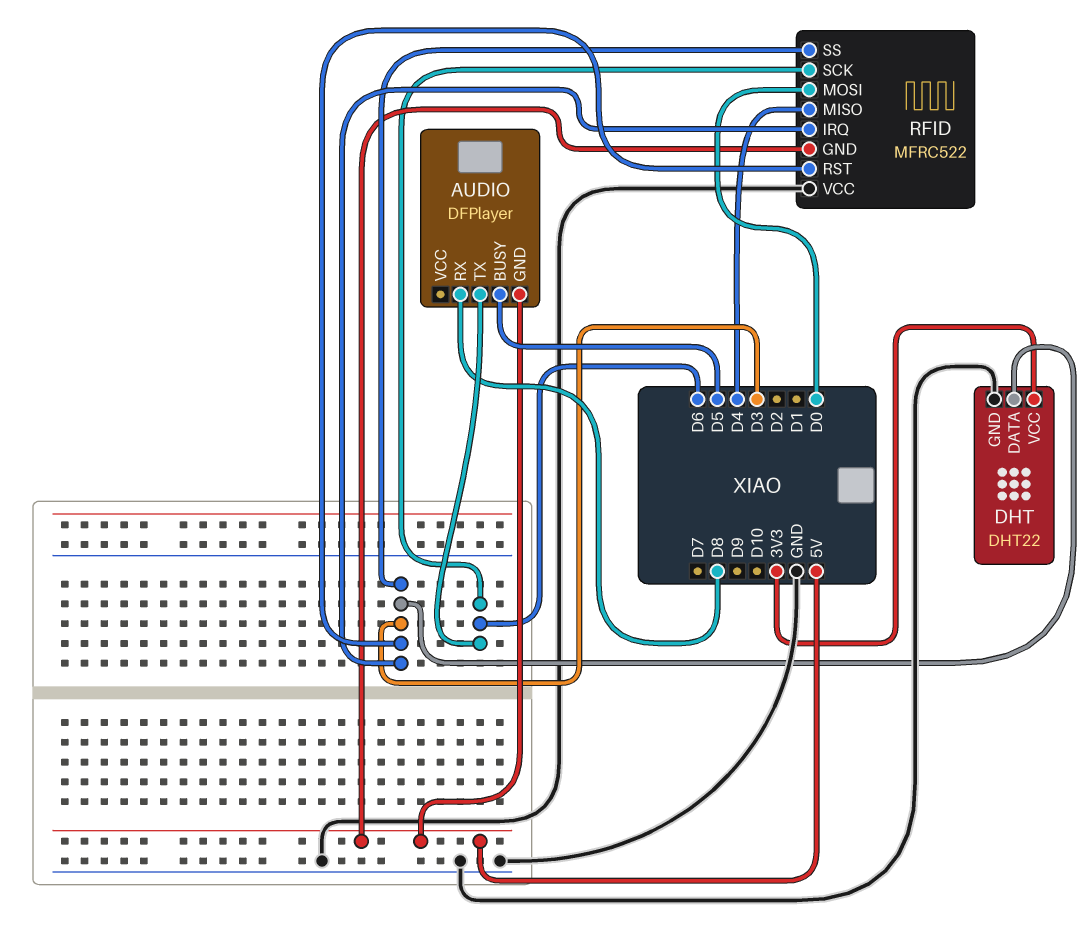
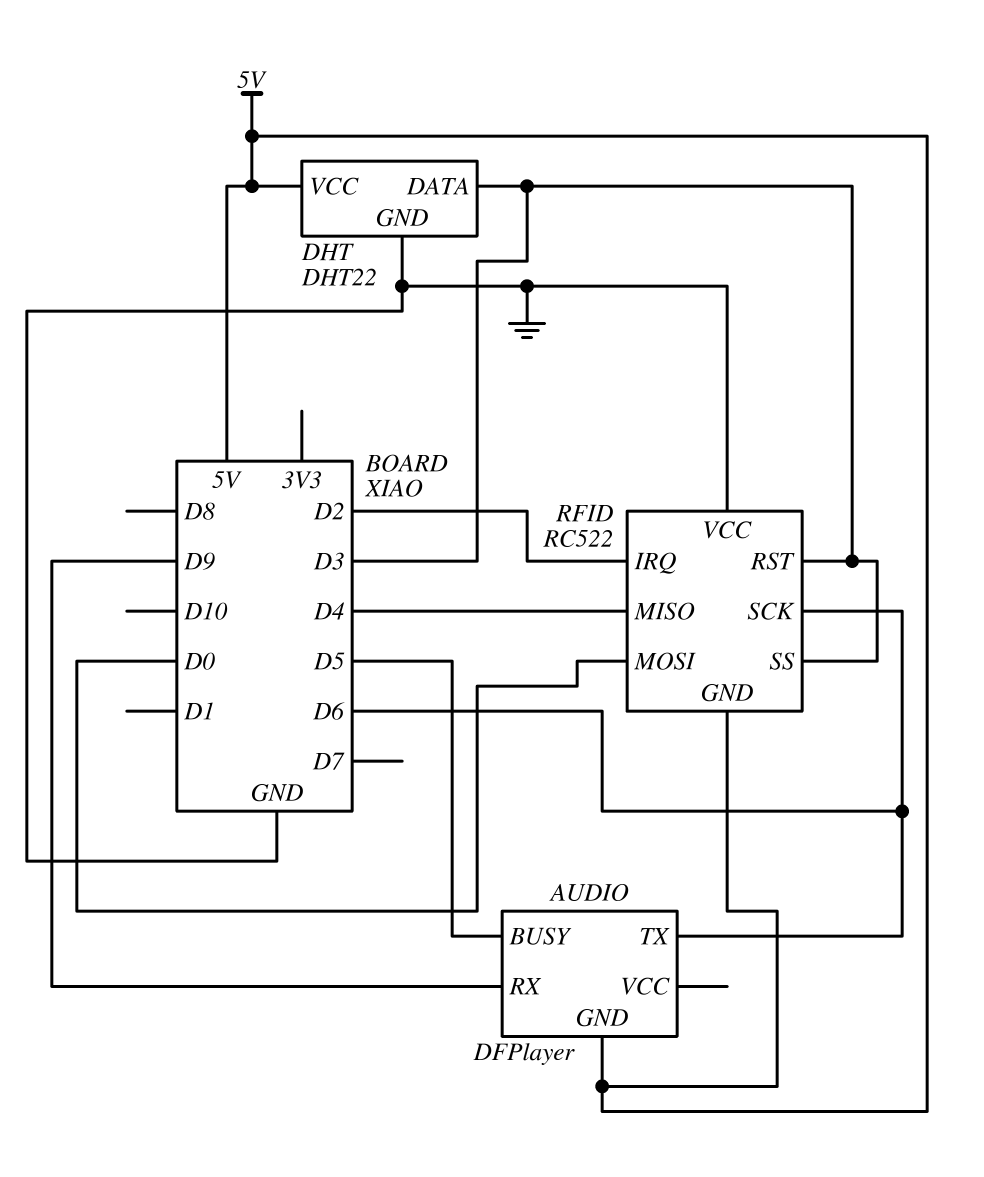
AUDIO pin RX: D8 -> D9
DHT pin VCC: 3V3 -> 5V
RFID: MFRC522 -> RC522
RFID pin IRQ: D3 -> D2

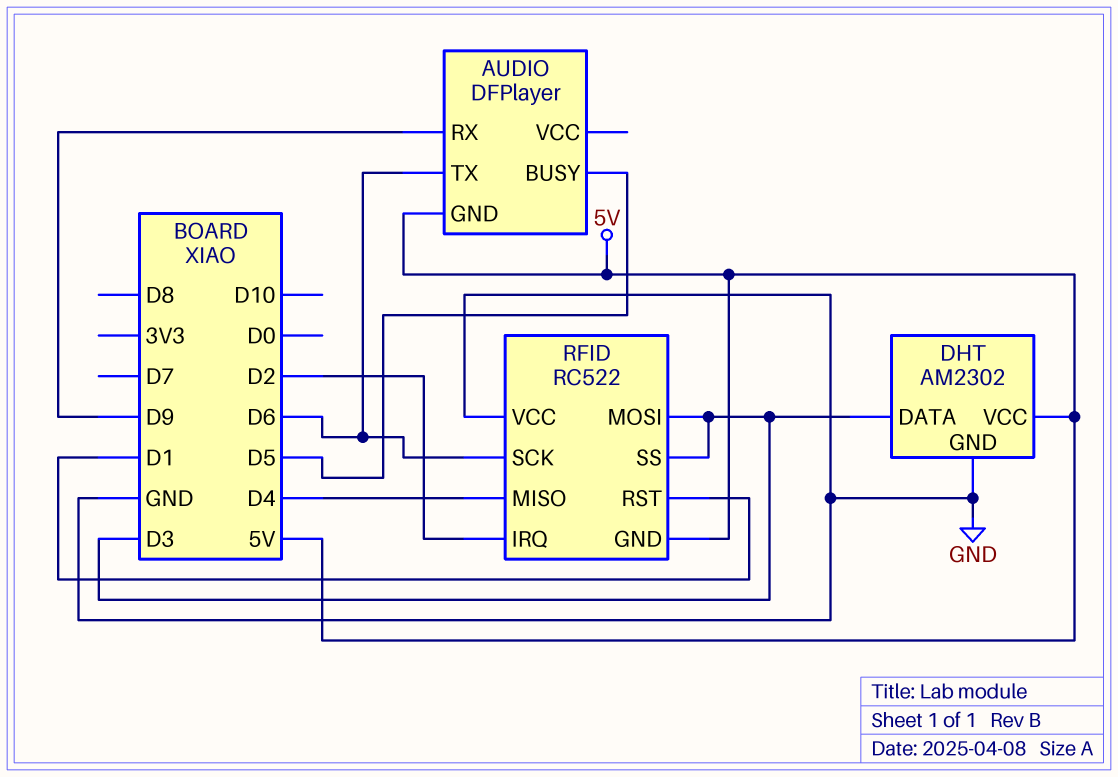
DHT: DHT22 -> AM2302
RFID pin MOSI: D0 -> D3
RFID pin RST: D3 -> D1

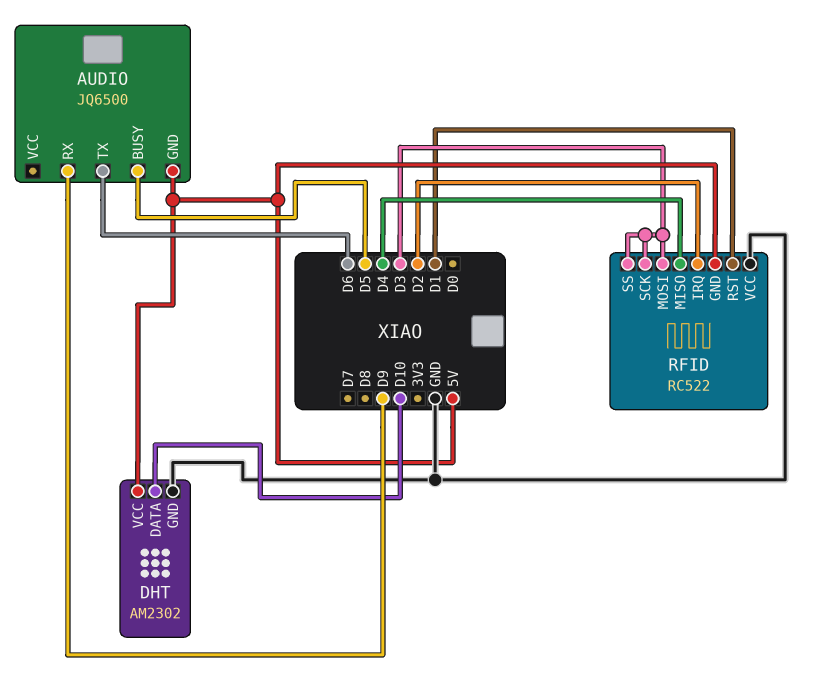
AUDIO: DFPlayer -> JQ6500
DHT pin DATA: D3 -> D10
RFID pin SCK: D6 -> D3

